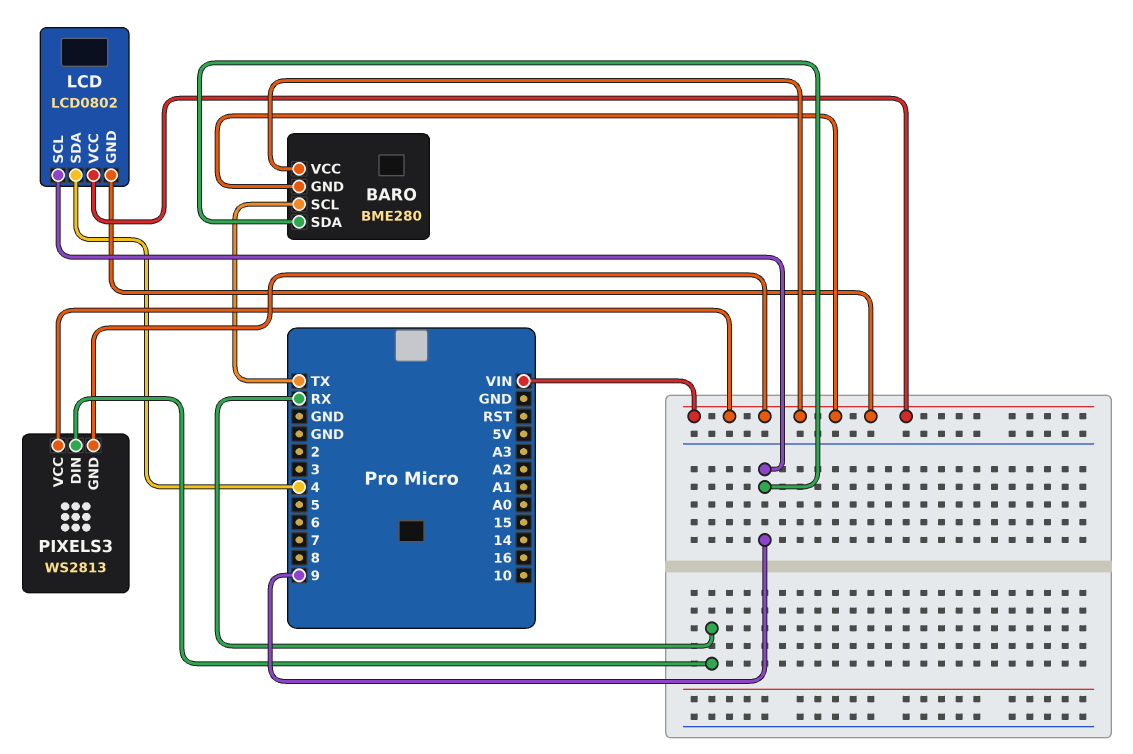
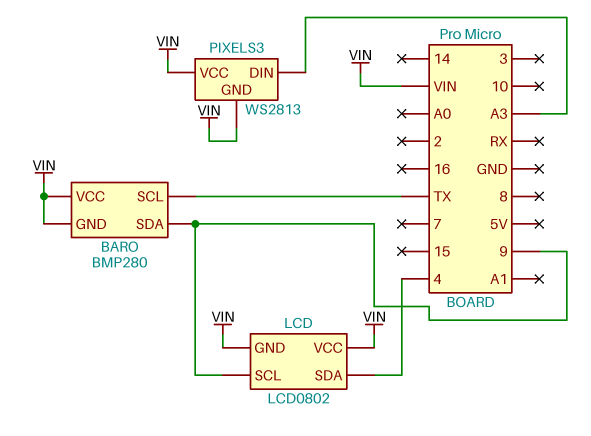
BARO: BME280 -> BMP280
PIXELS3 pin DIN: RX -> A3

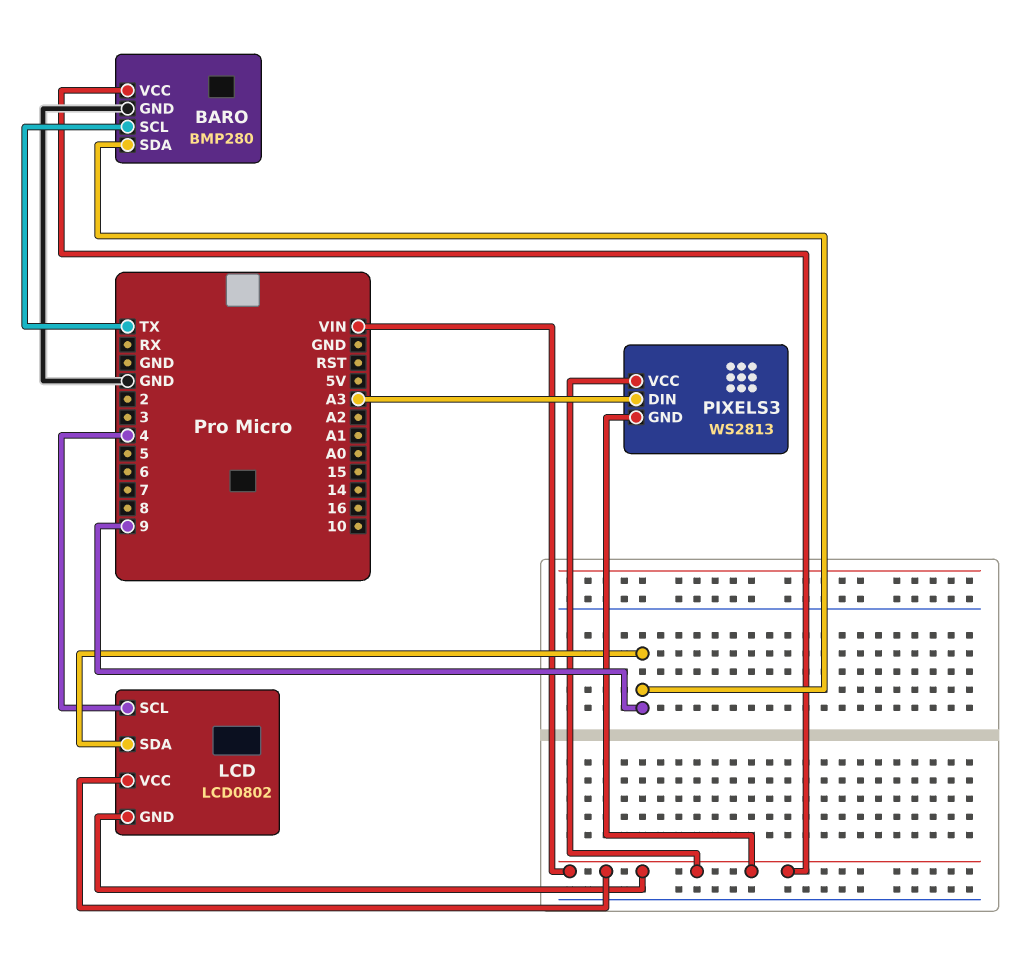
BARO pin GND: VIN -> GND
LCD pin SCL: 9 -> 4
LCD pin SDA: 4 -> 9

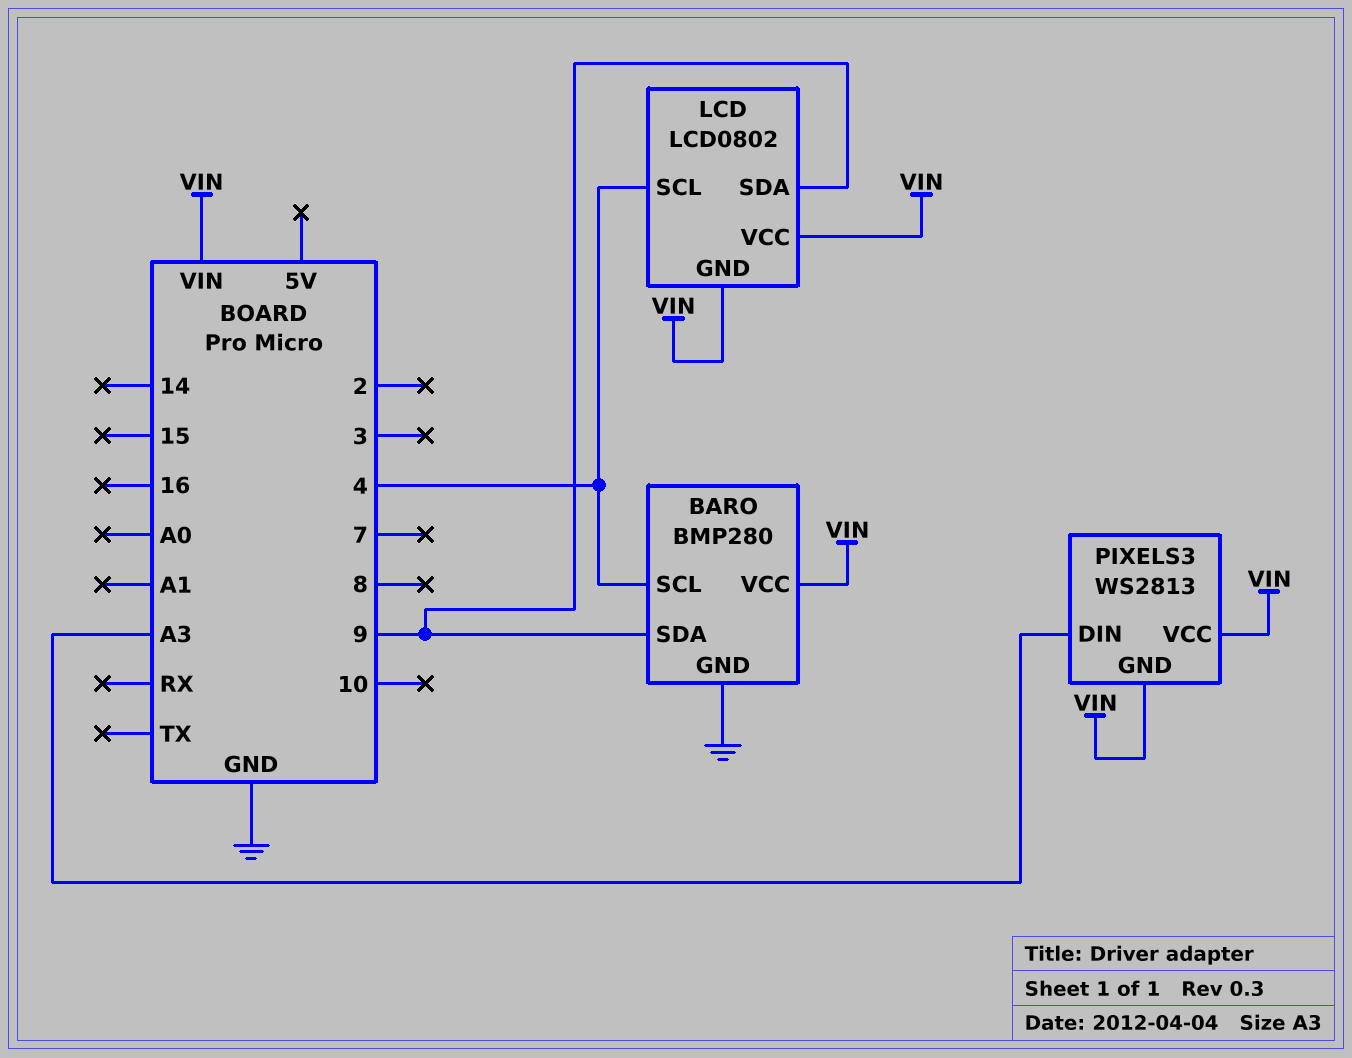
BARO pin SCL: TX -> 4

